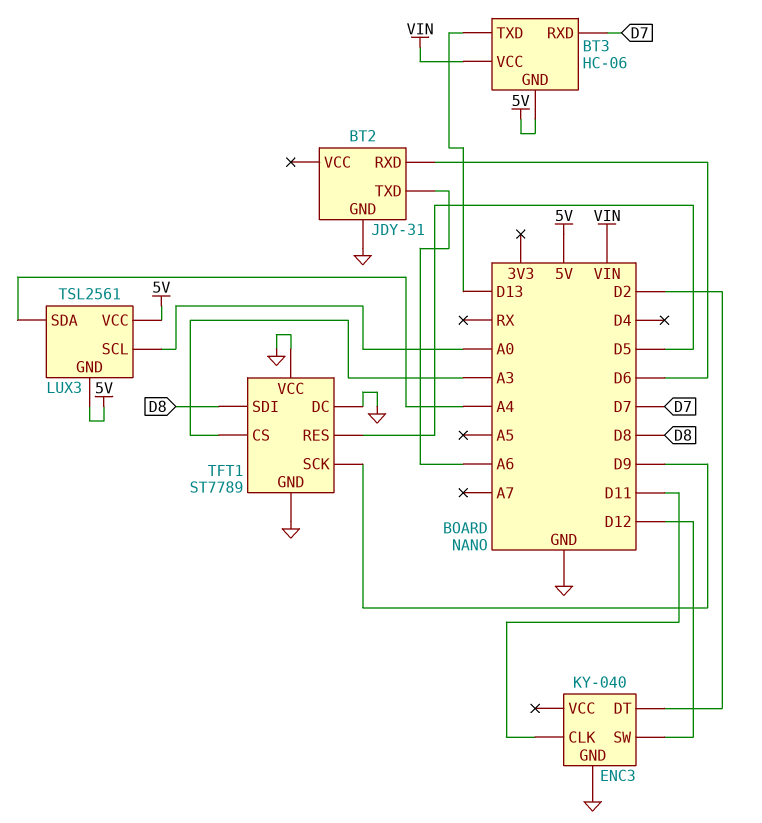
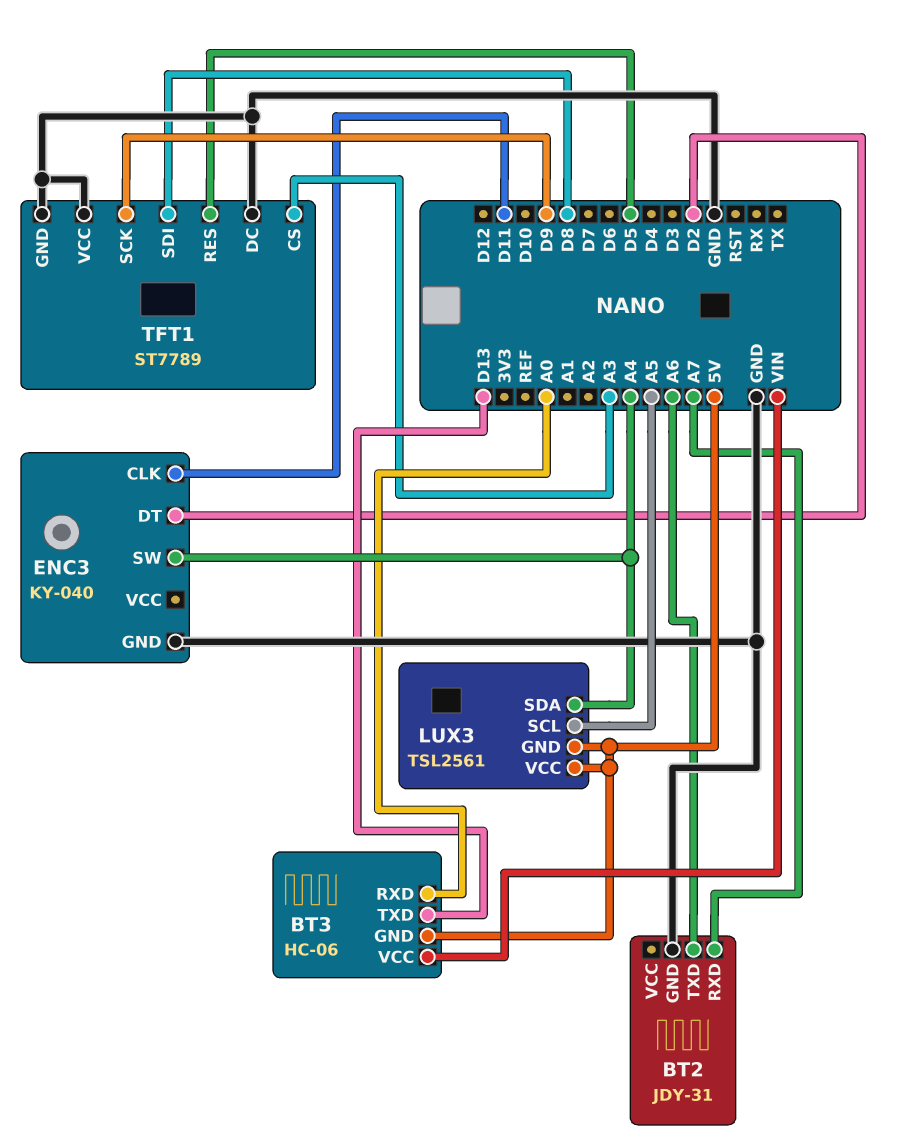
BT2 pin RXD: D6 -> A7
BT3 pin RXD: D7 -> A0
ENC3 pin SW: D12 -> A4
LUX3 pin SCL: A0 -> A5

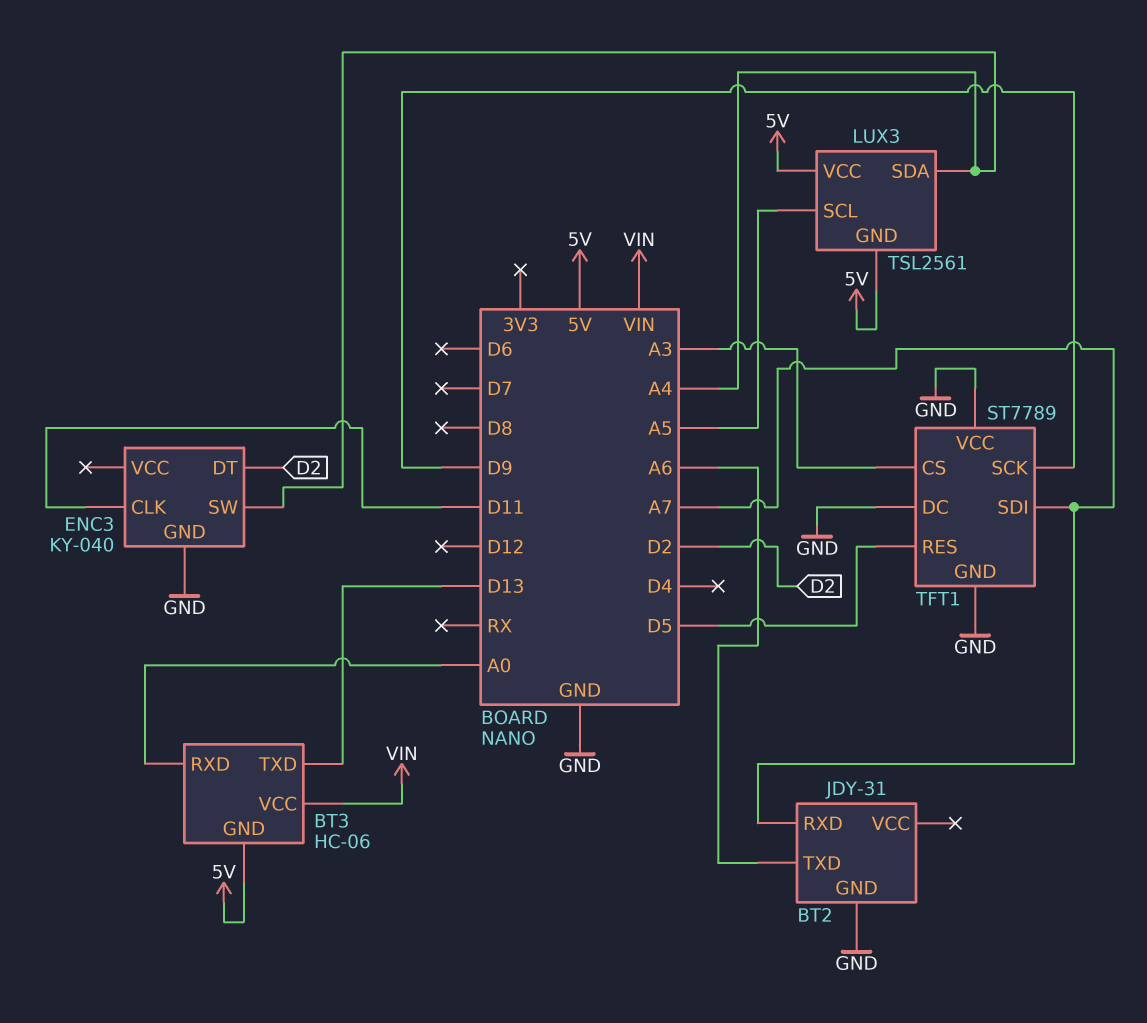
TFT1 pin SDI: D8 -> A7

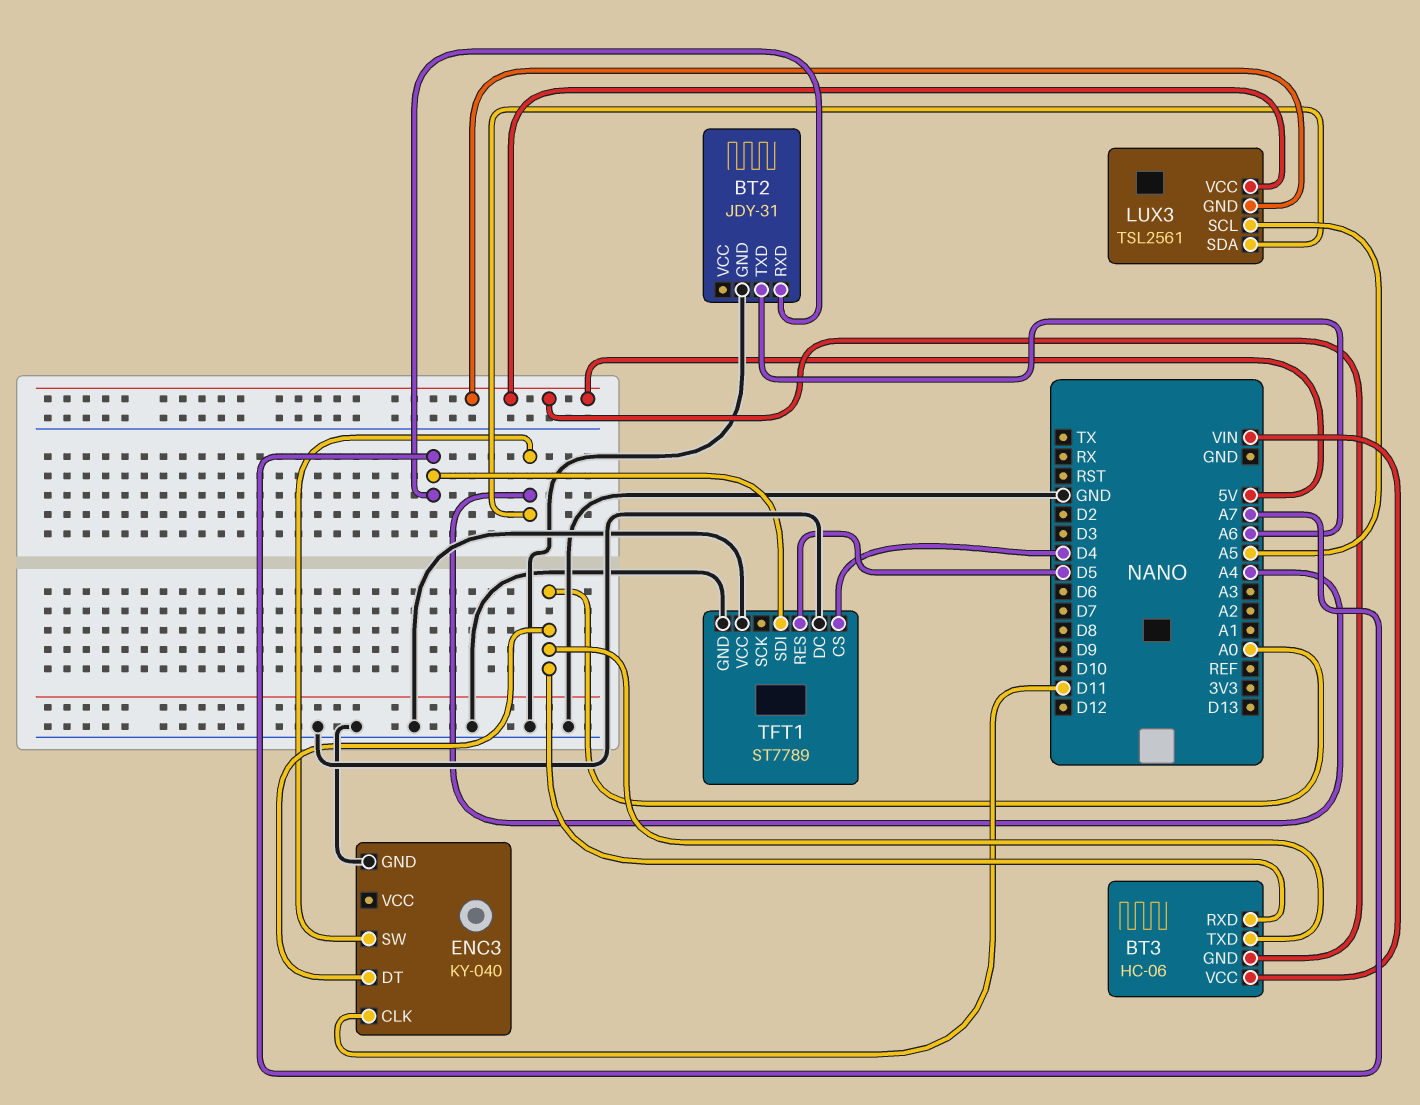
BT3 pin TXD: D13 -> A0
ENC3 pin DT: D2 -> A0
TFT1 pin CS: A3 -> D4
TFT1 pin SCK: D9 -> none

